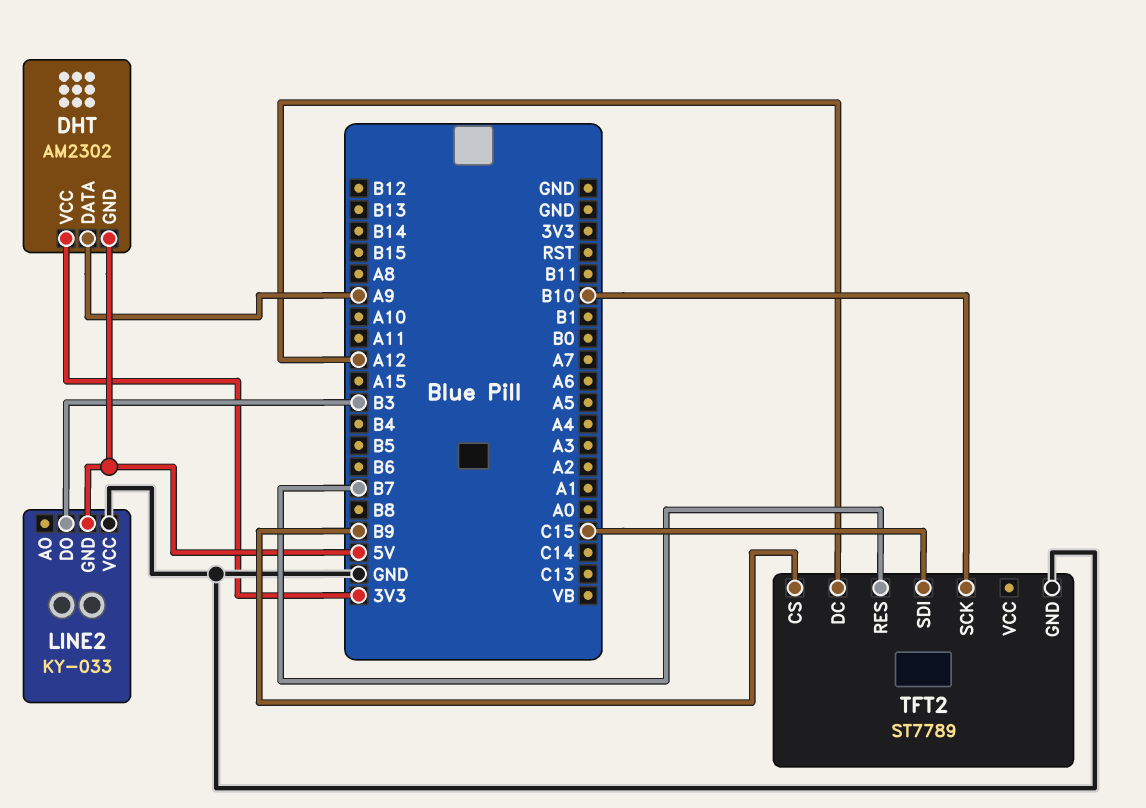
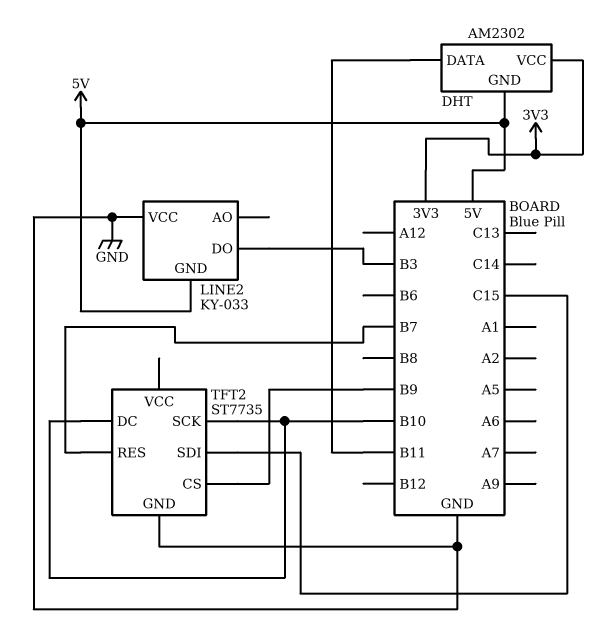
DHT pin DATA: A9 -> B11
TFT2: ST7789 -> ST7735
TFT2 pin DC: A12 -> B10

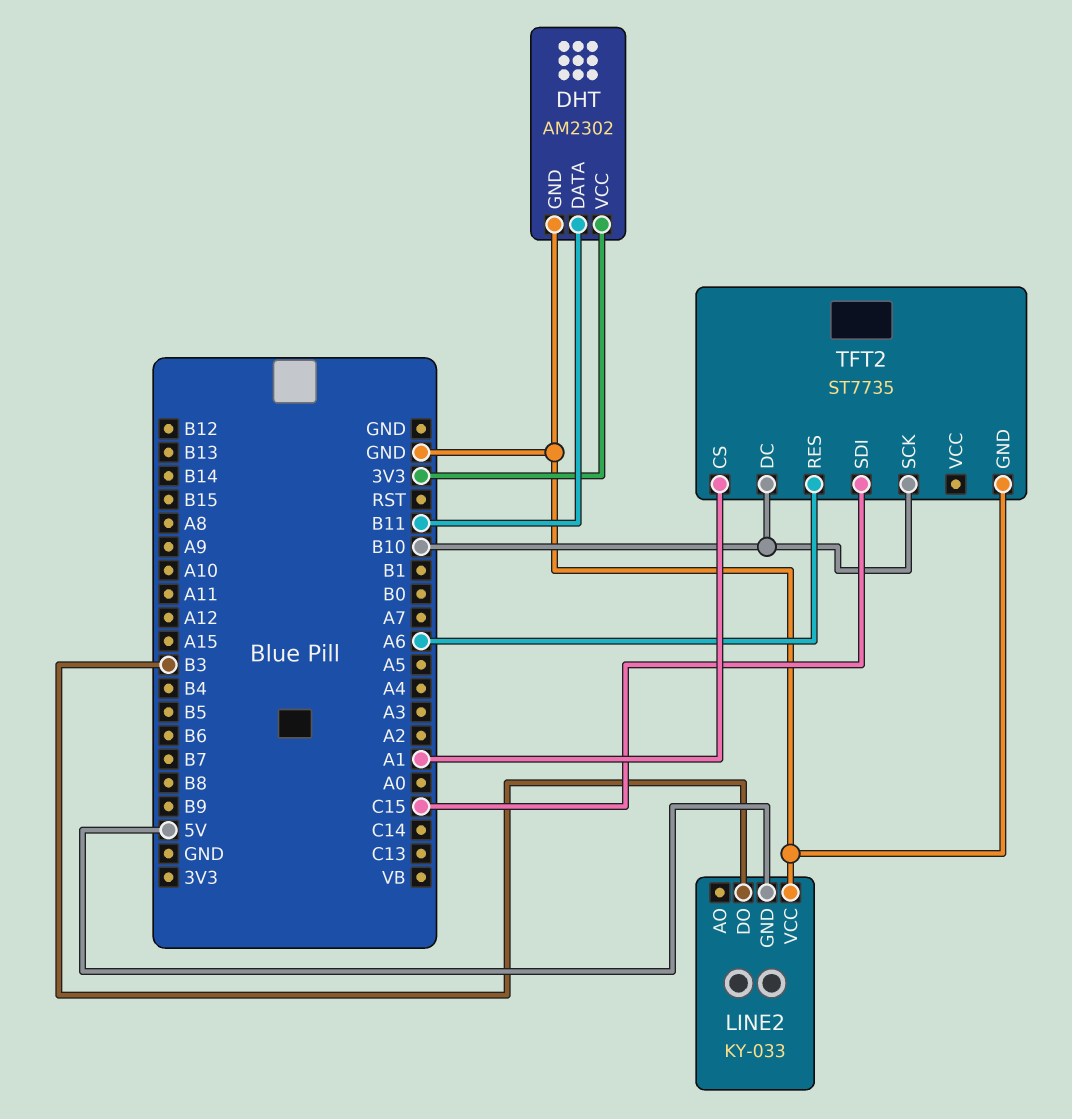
DHT pin GND: 5V -> GND
TFT2 pin CS: B9 -> A1
TFT2 pin RES: B7 -> A6

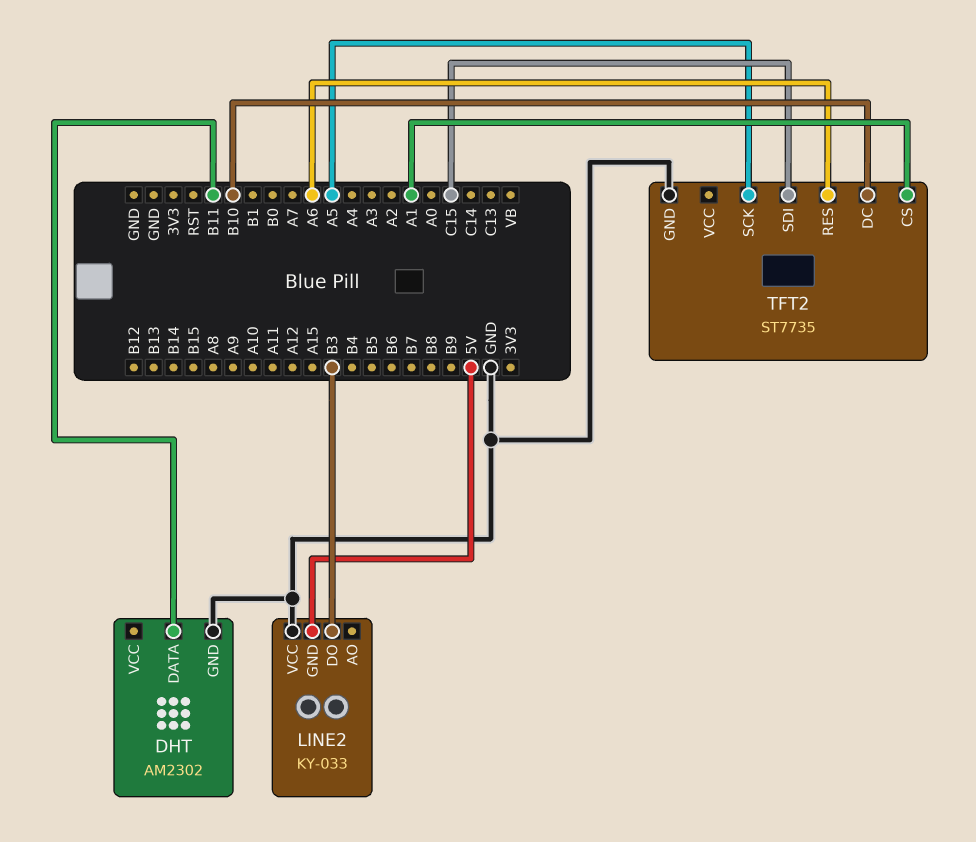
DHT pin VCC: 3V3 -> none
TFT2 pin SCK: B10 -> A5

